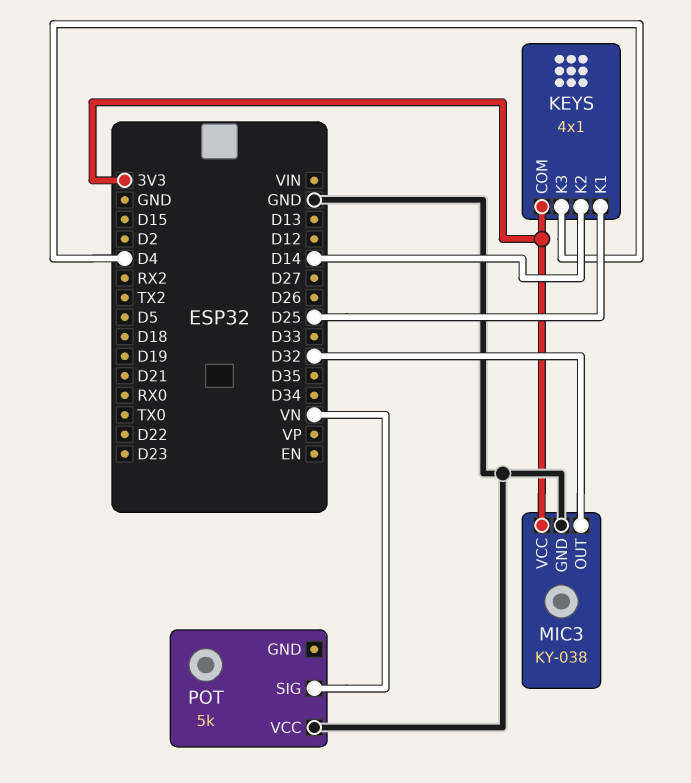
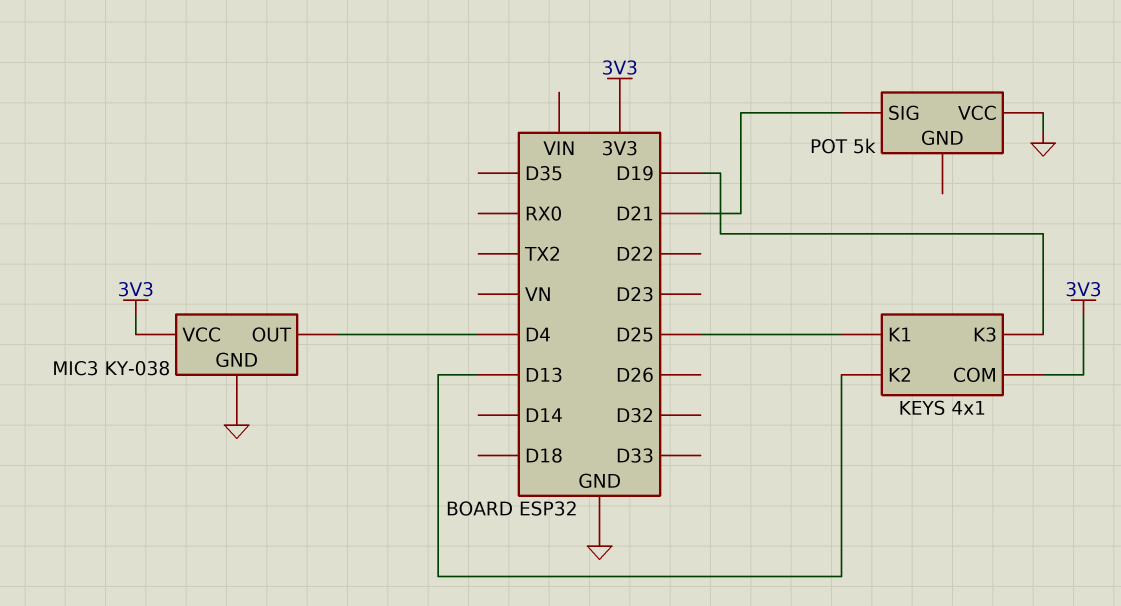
KEYS pin K2: D14 -> D13
KEYS pin K3: D4 -> D19
MIC3 pin OUT: D32 -> D4
POT pin SIG: VN -> D21

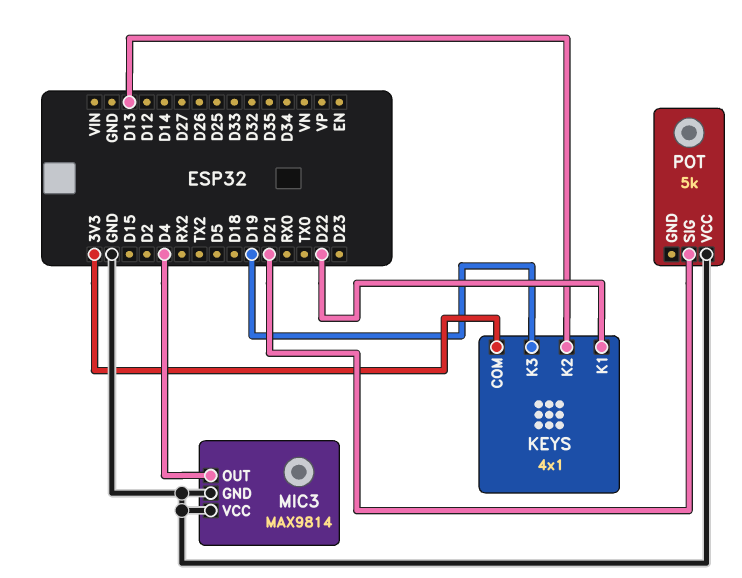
KEYS pin K1: D25 -> D22
MIC3: KY-038 -> MAX9814
MIC3 pin VCC: 3V3 -> GND

